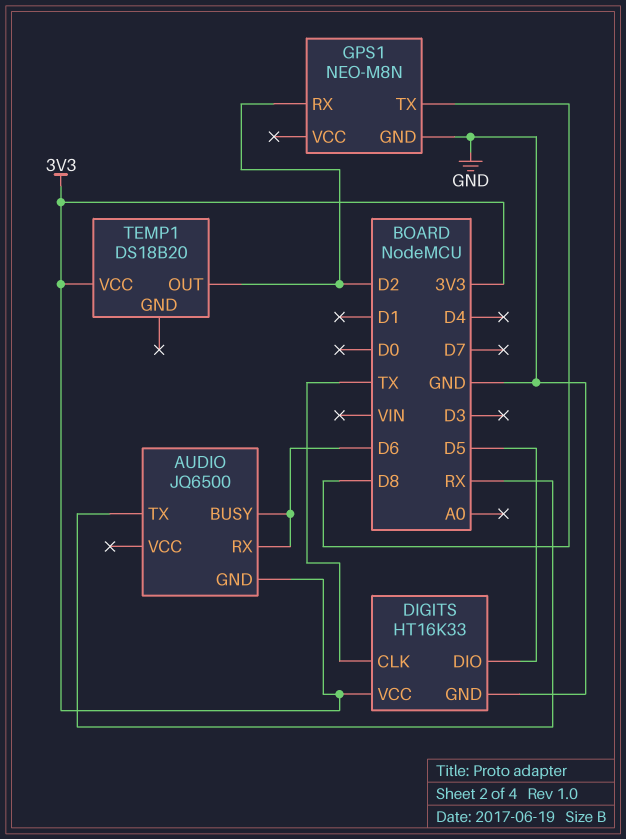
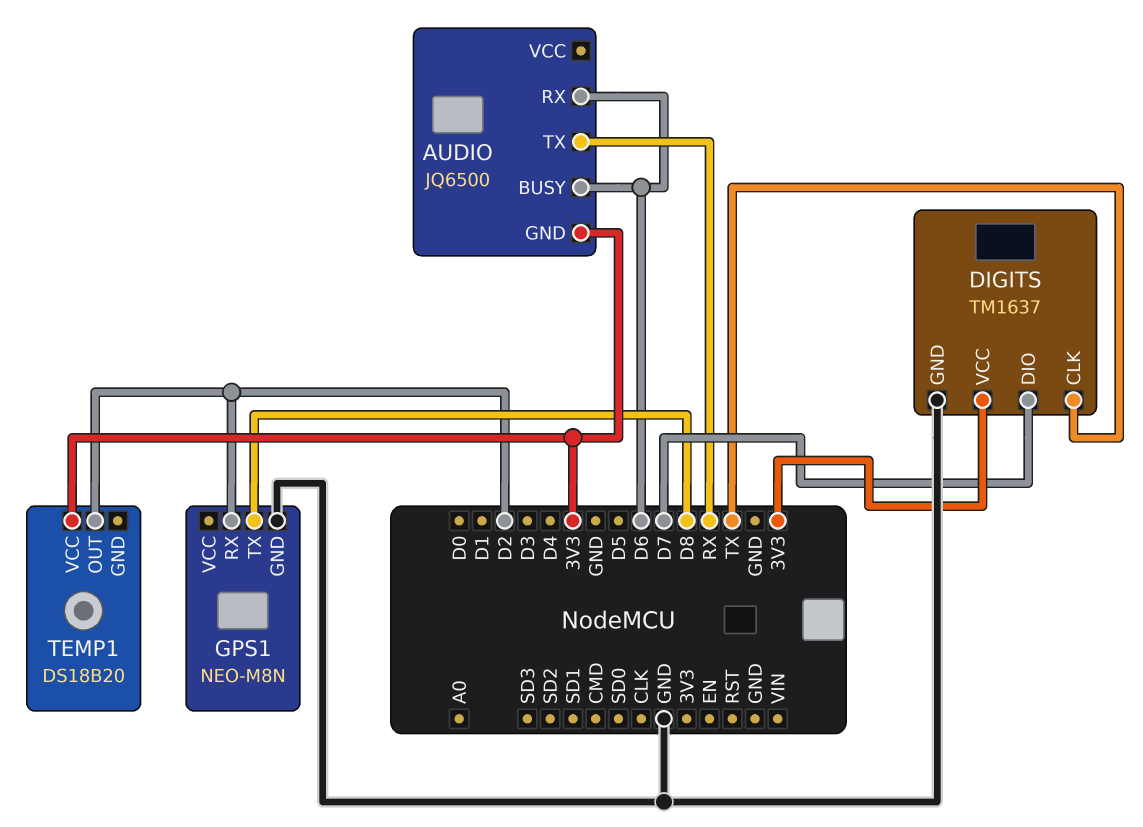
DIGITS: HT16K33 -> TM1637
DIGITS pin DIO: D5 -> D7

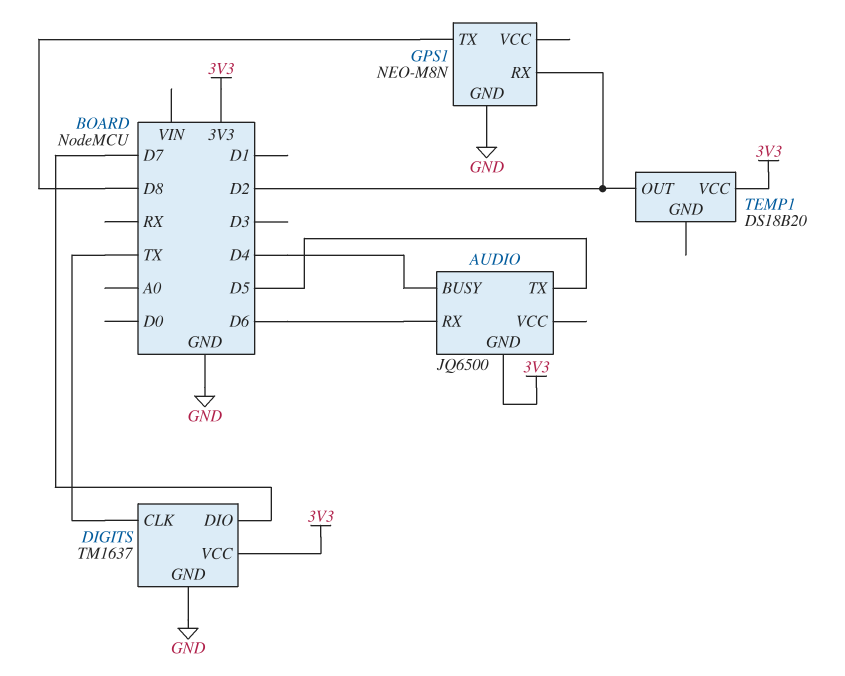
AUDIO pin BUSY: D6 -> D4
AUDIO pin TX: RX -> D5

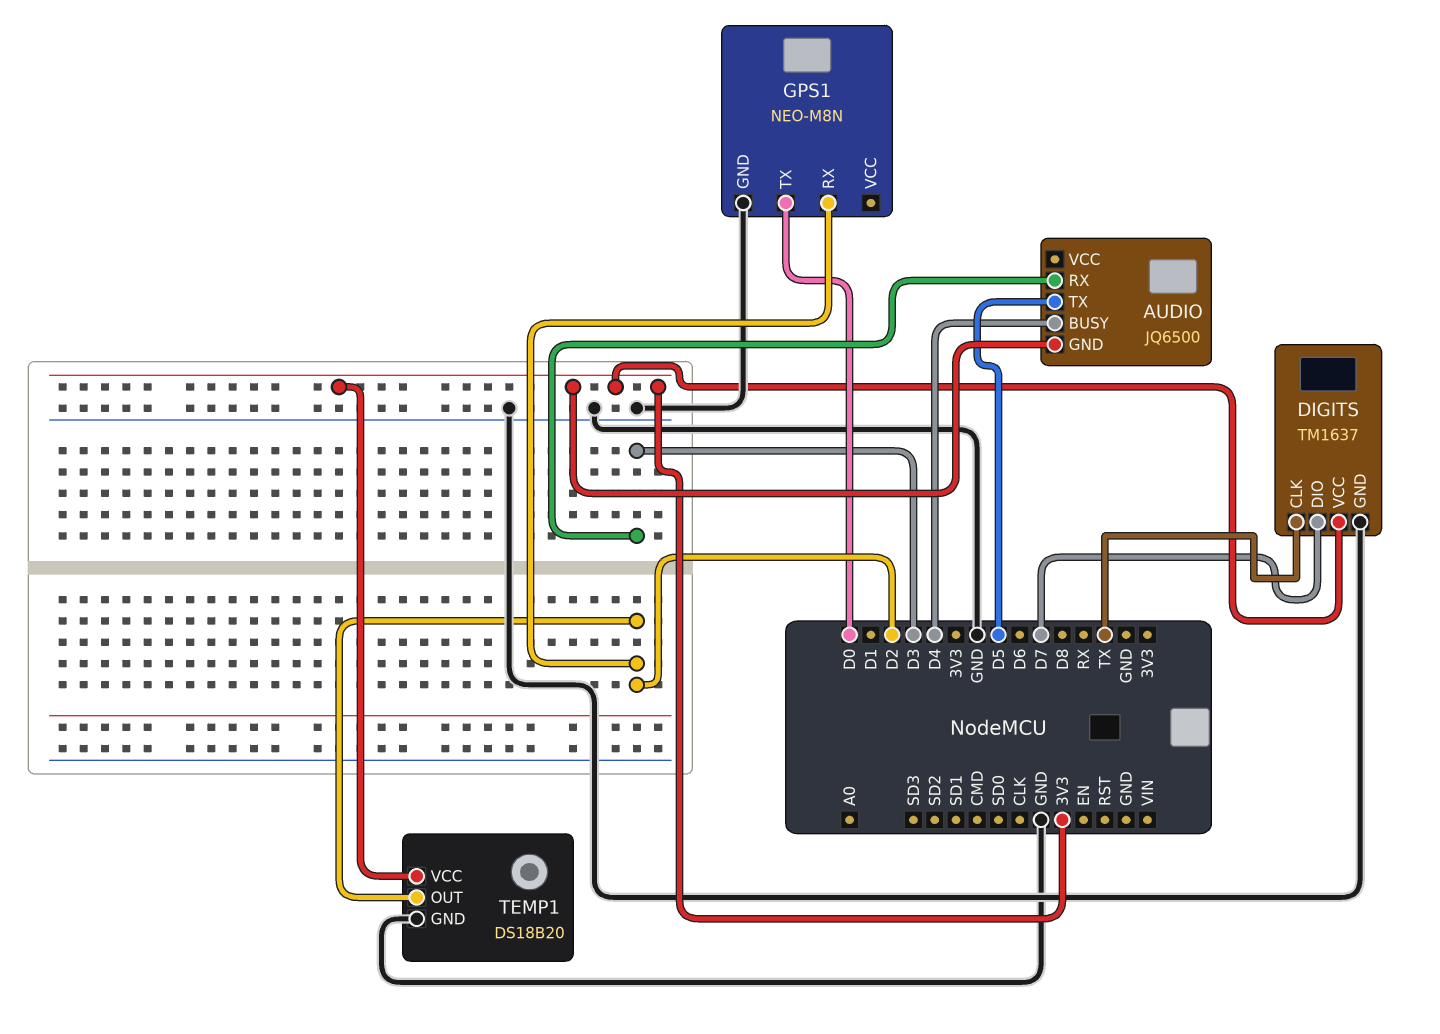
AUDIO pin RX: D6 -> D3
GPS1 pin TX: D8 -> D0
TEMP1 pin GND: none -> GND

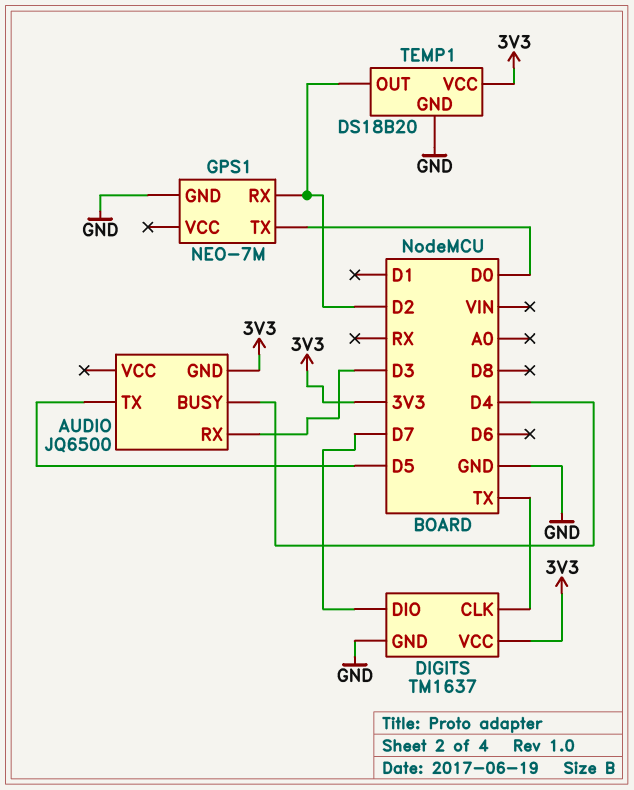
GPS1: NEO-M8N -> NEO-7M

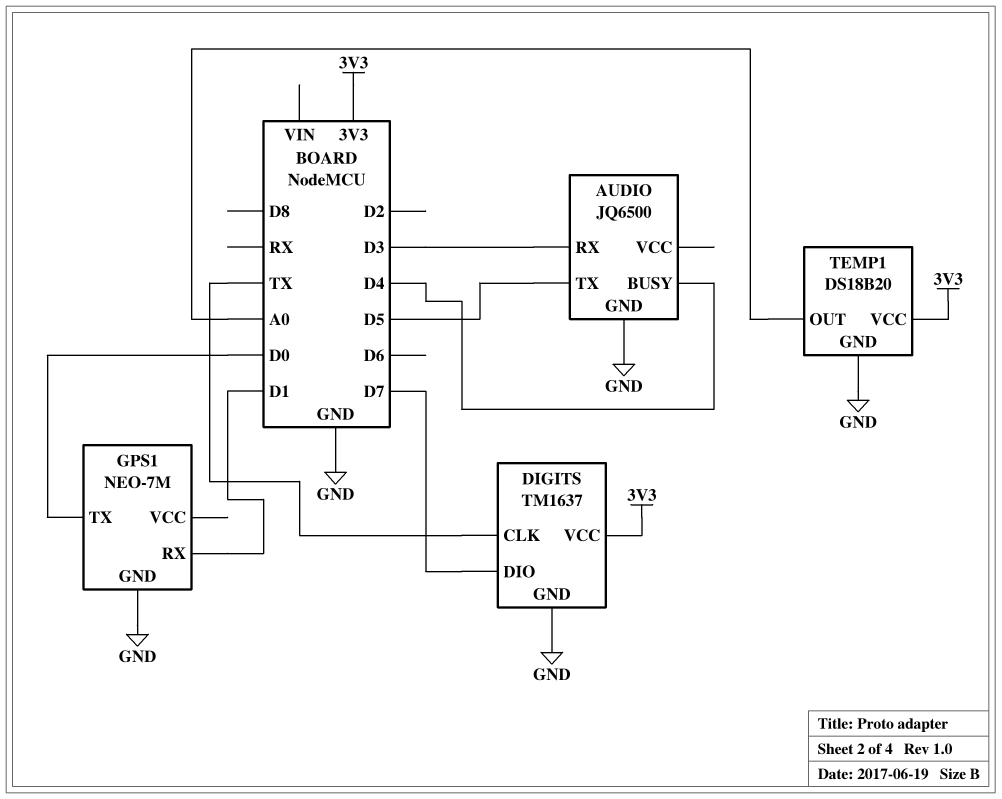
AUDIO pin GND: 3V3 -> GND
GPS1 pin RX: D2 -> D1
TEMP1 pin OUT: D2 -> A0

